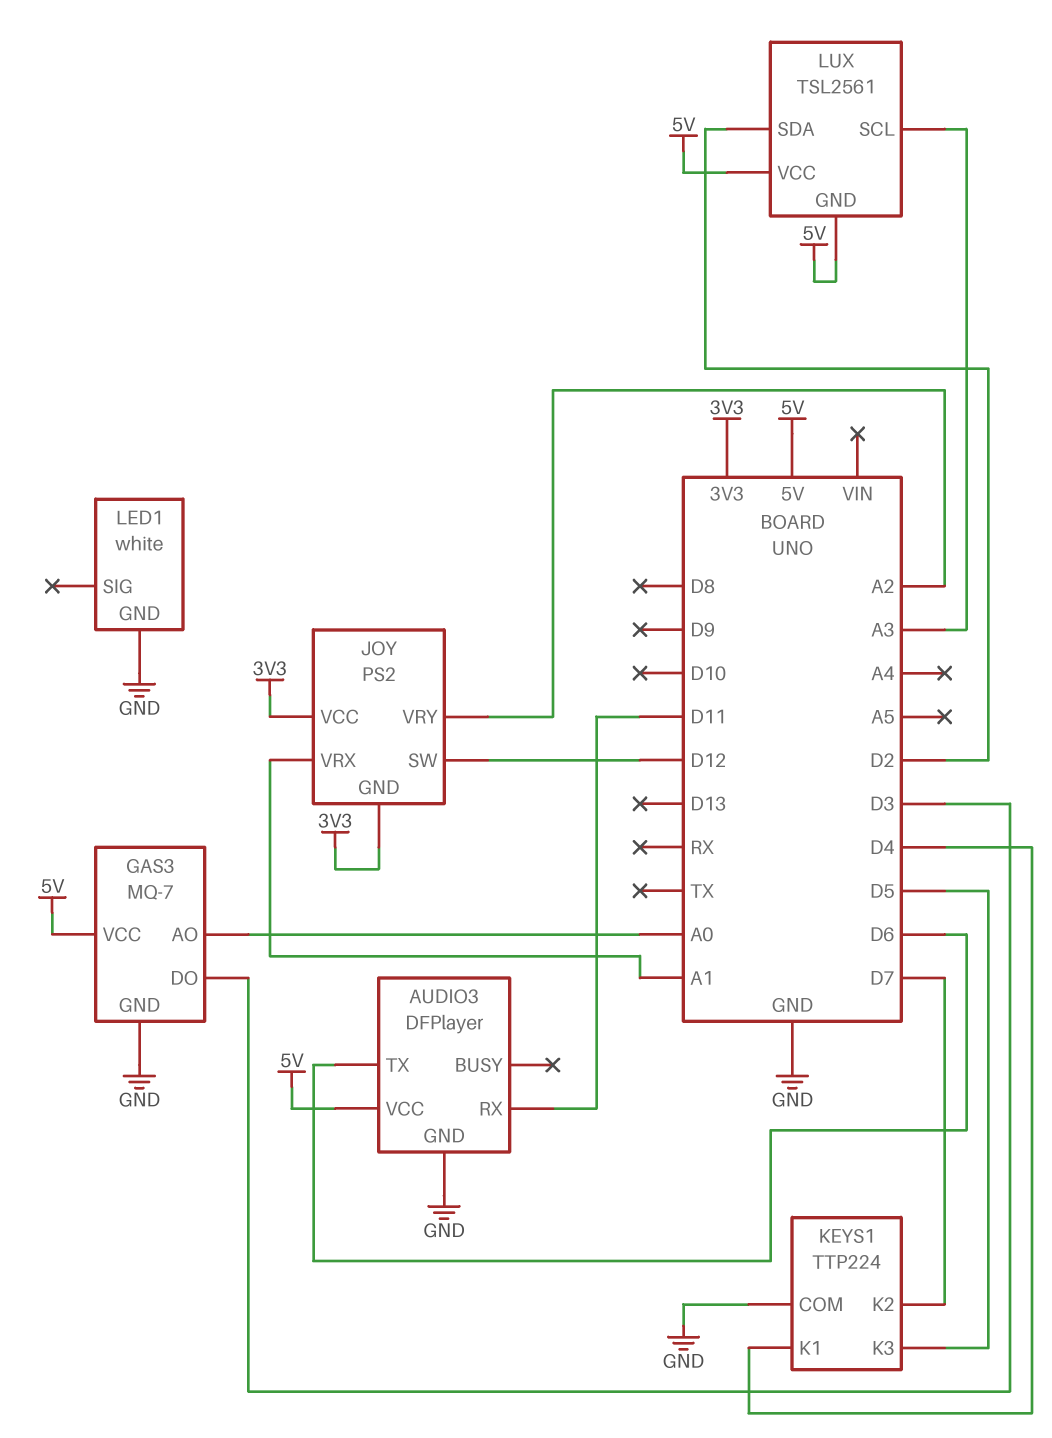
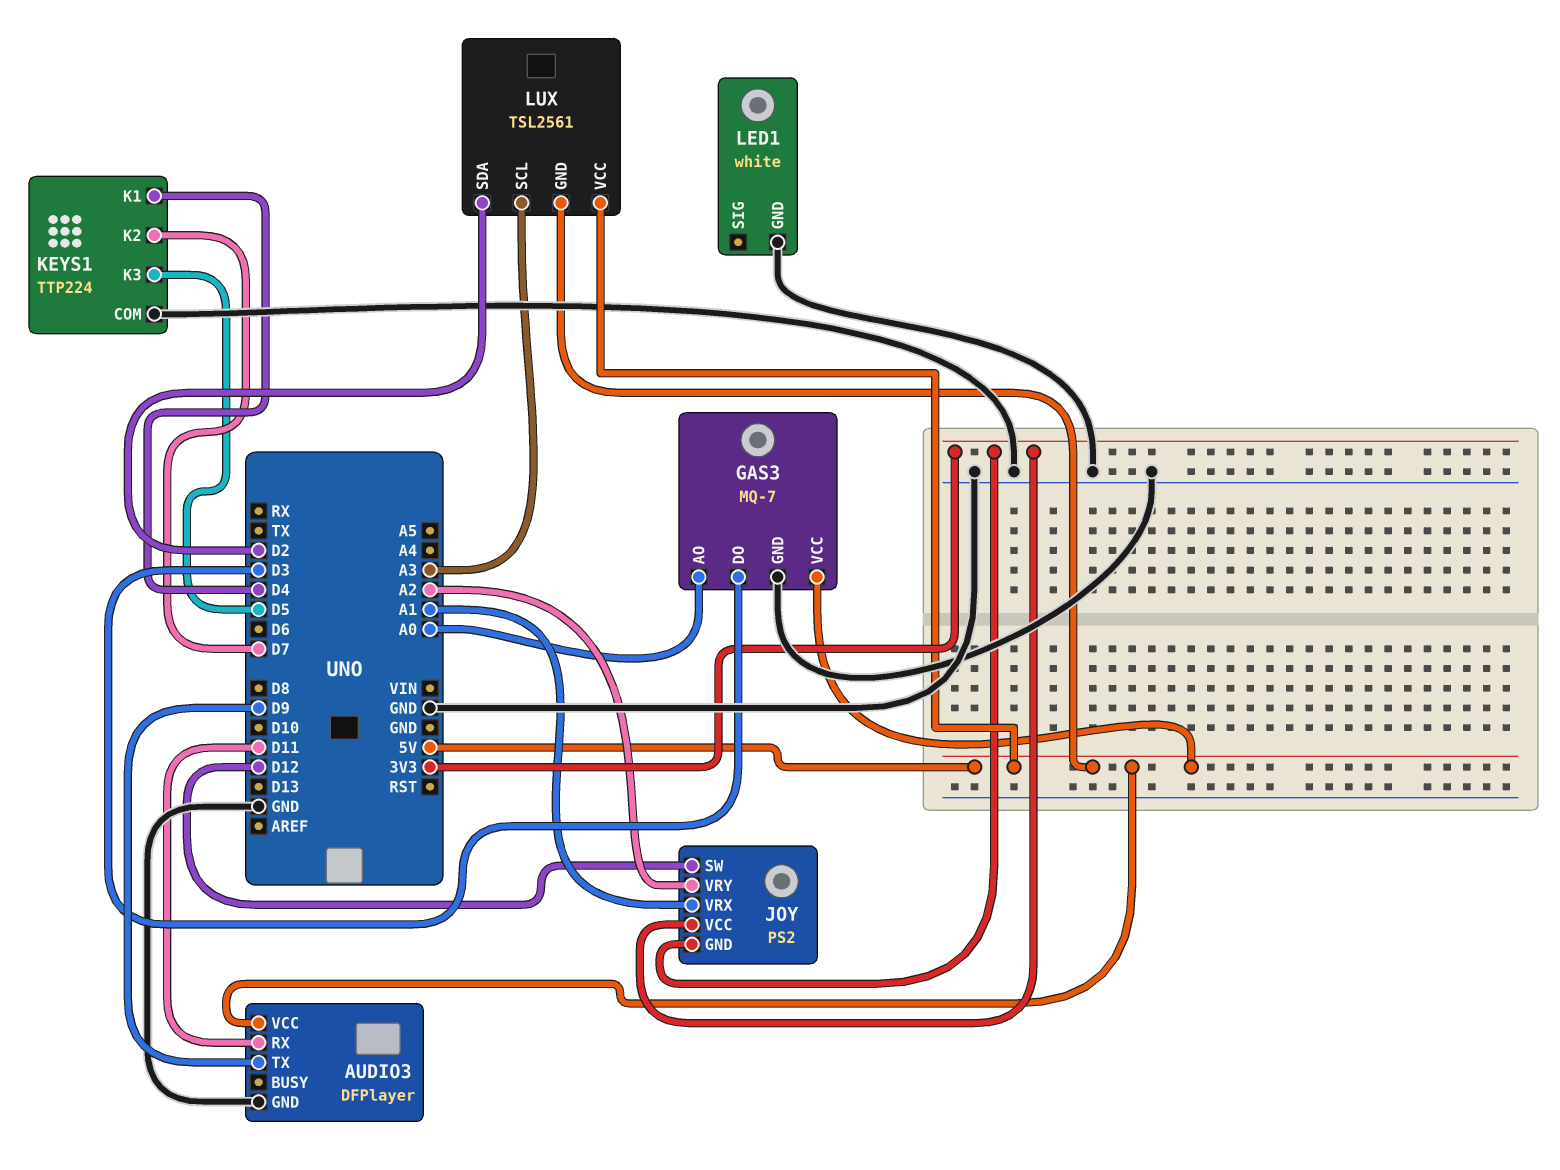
AUDIO3 pin TX: D6 -> D9

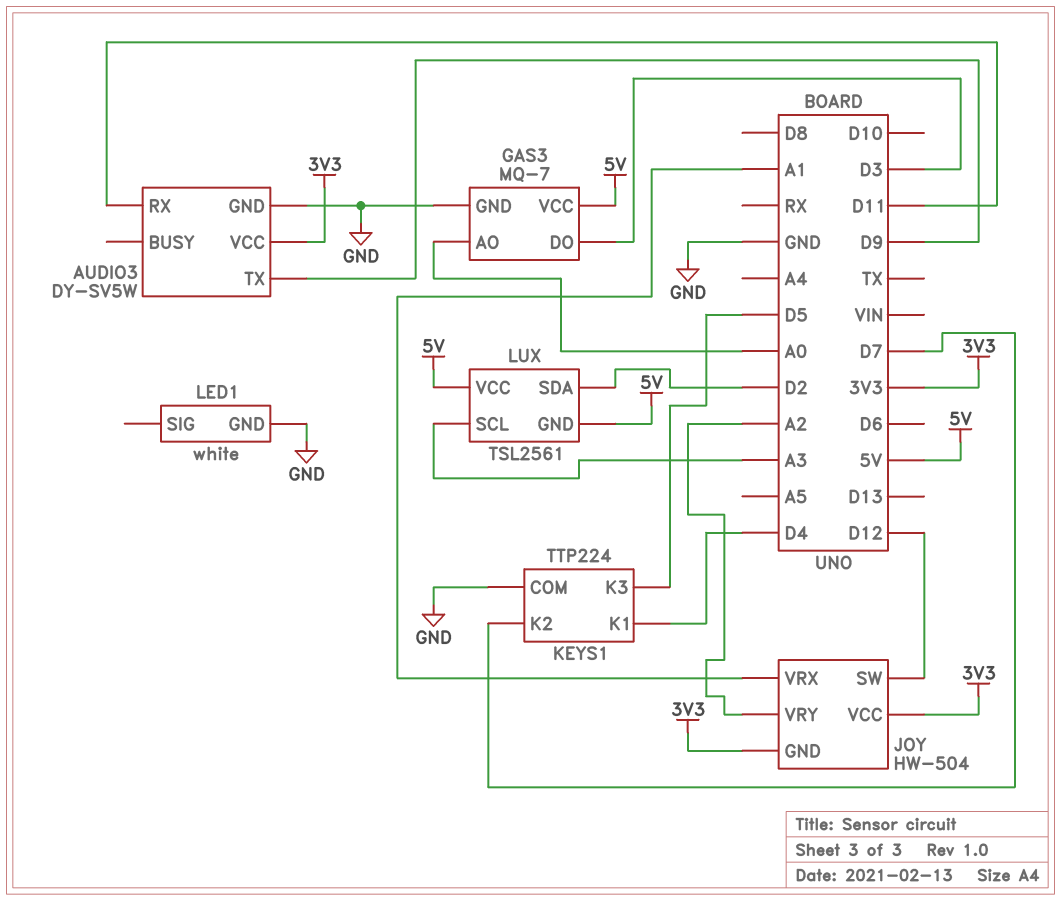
AUDIO3: DFPlayer -> DY-SV5W
AUDIO3 pin VCC: 5V -> 3V3
JOY: PS2 -> HW-504

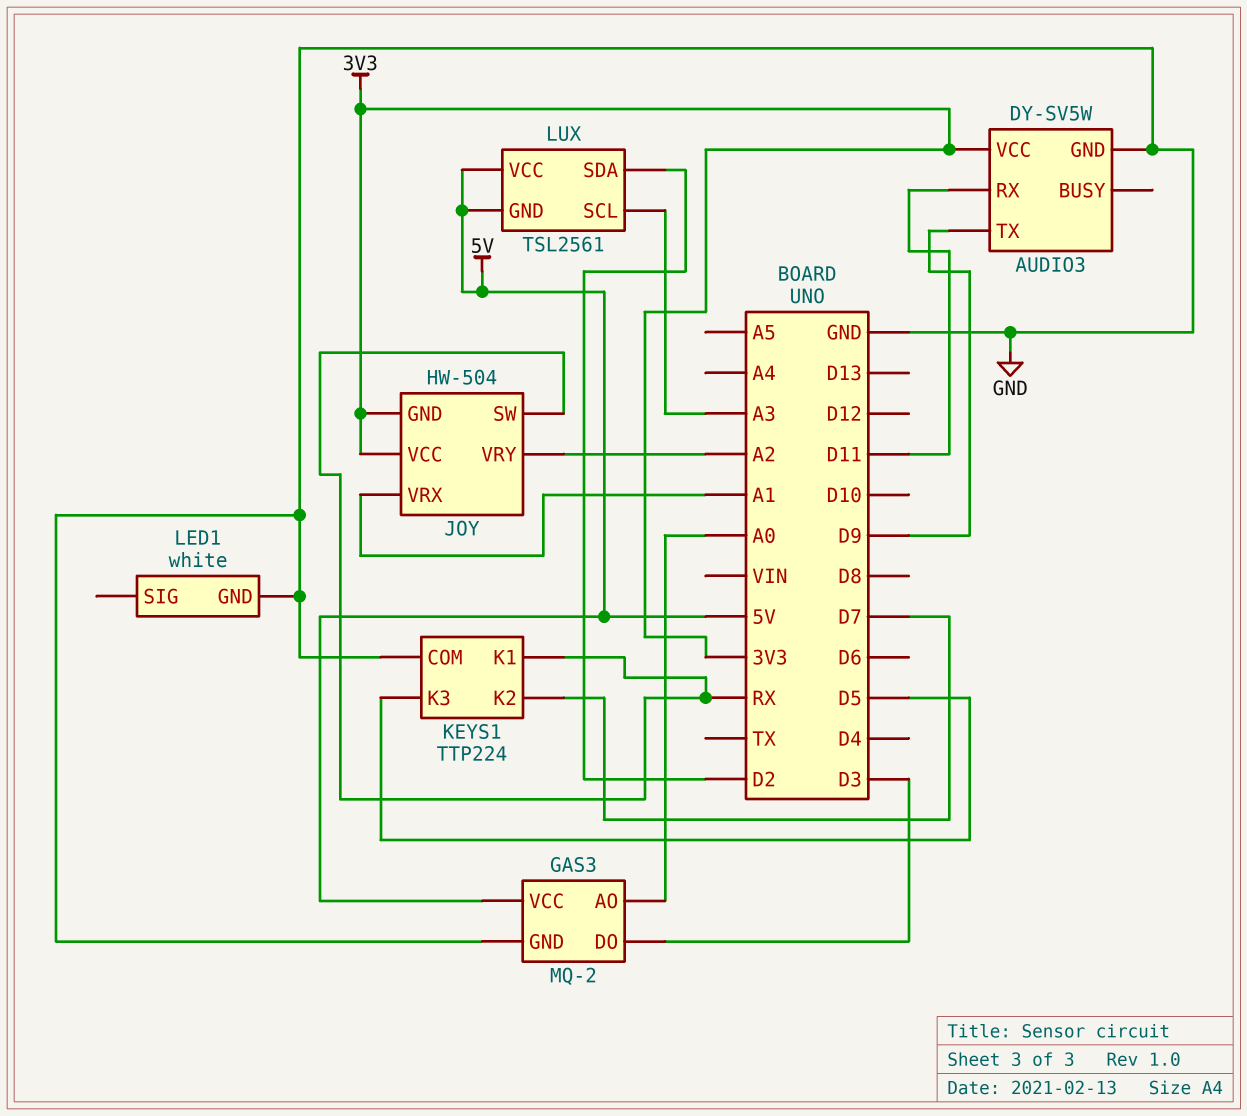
GAS3: MQ-7 -> MQ-2
JOY pin SW: D12 -> RX
KEYS1 pin K1: D4 -> RX

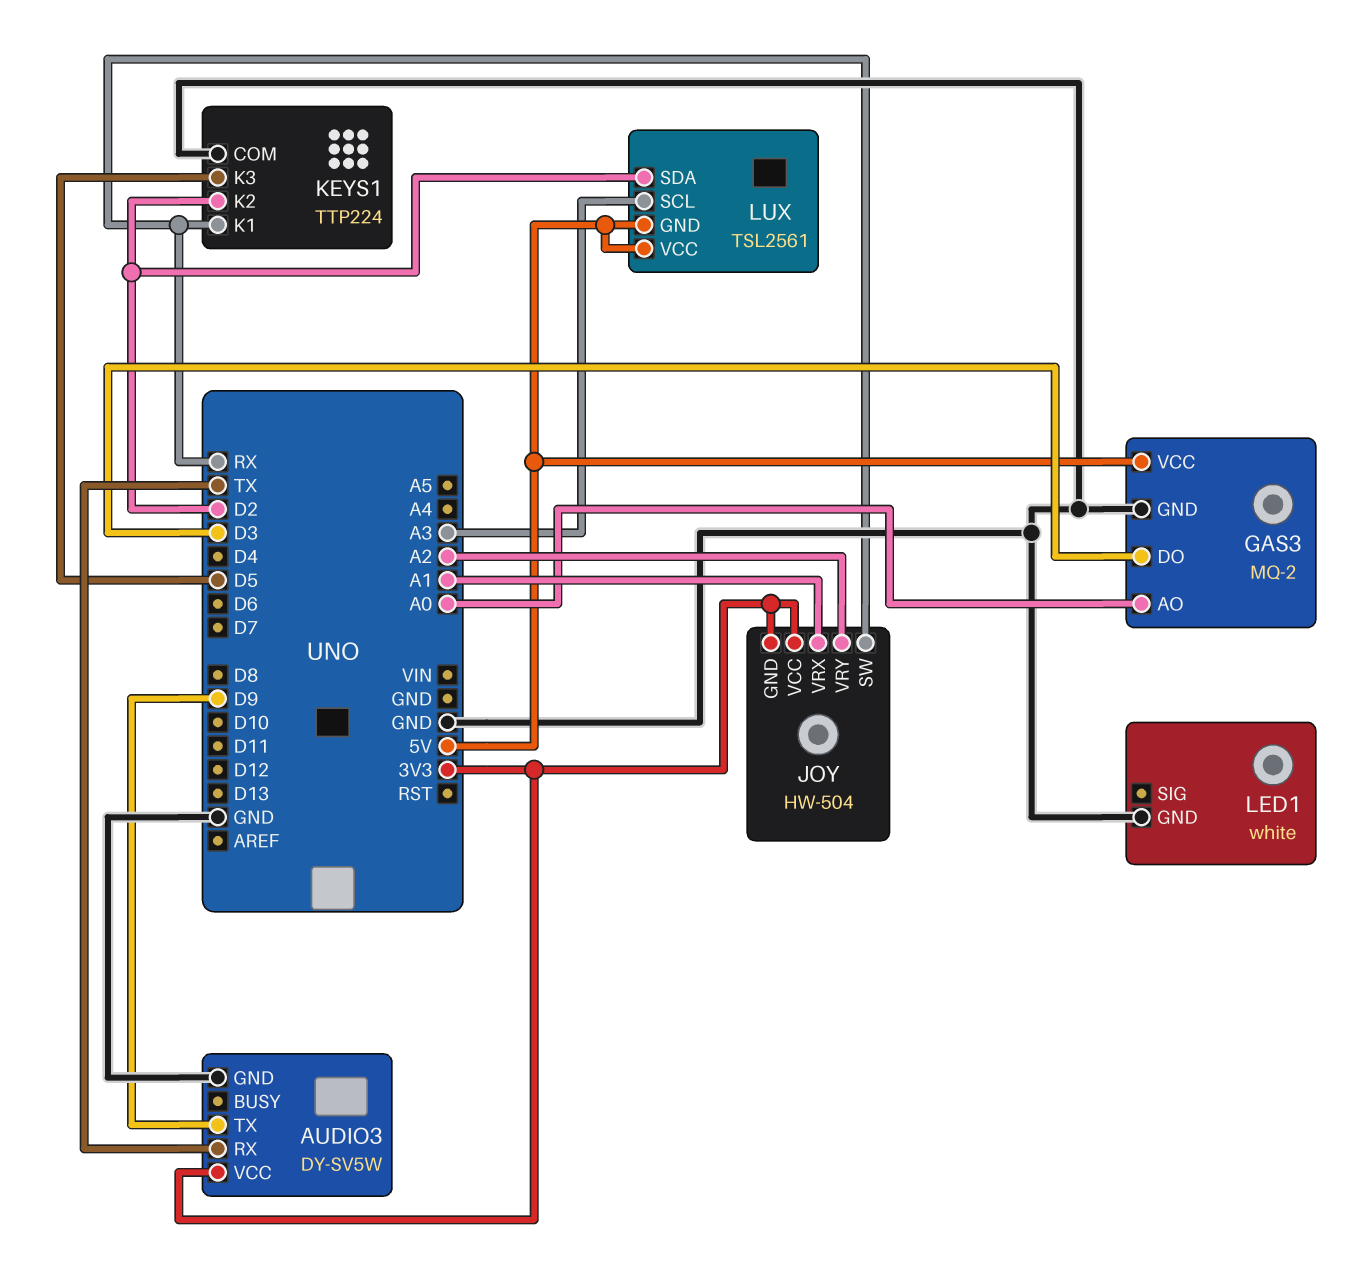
AUDIO3 pin RX: D11 -> TX
KEYS1 pin K2: D7 -> D2

